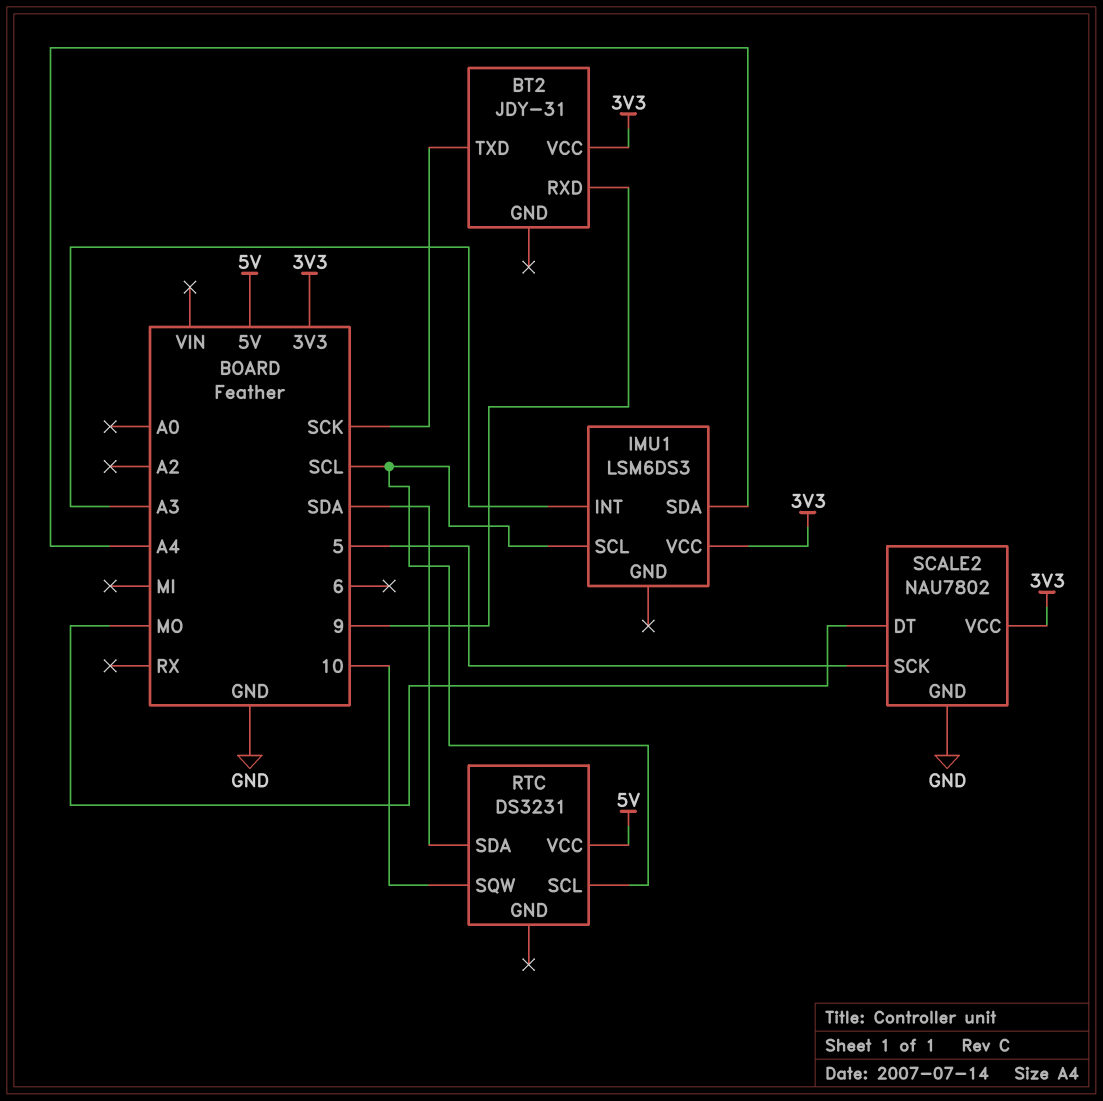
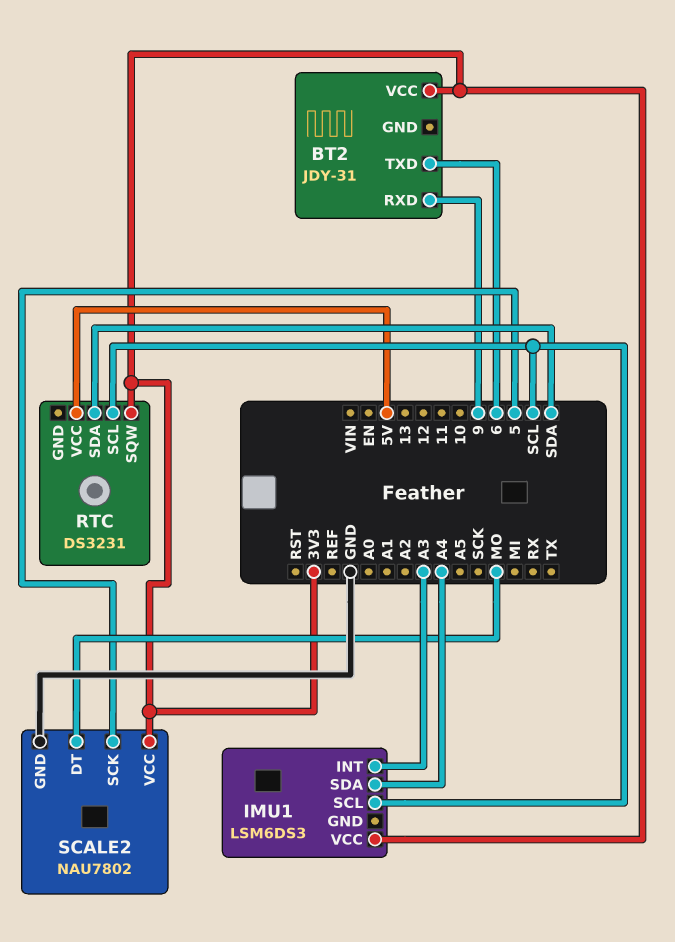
BT2 pin TXD: SCK -> 6
RTC pin SQW: 10 -> 3V3

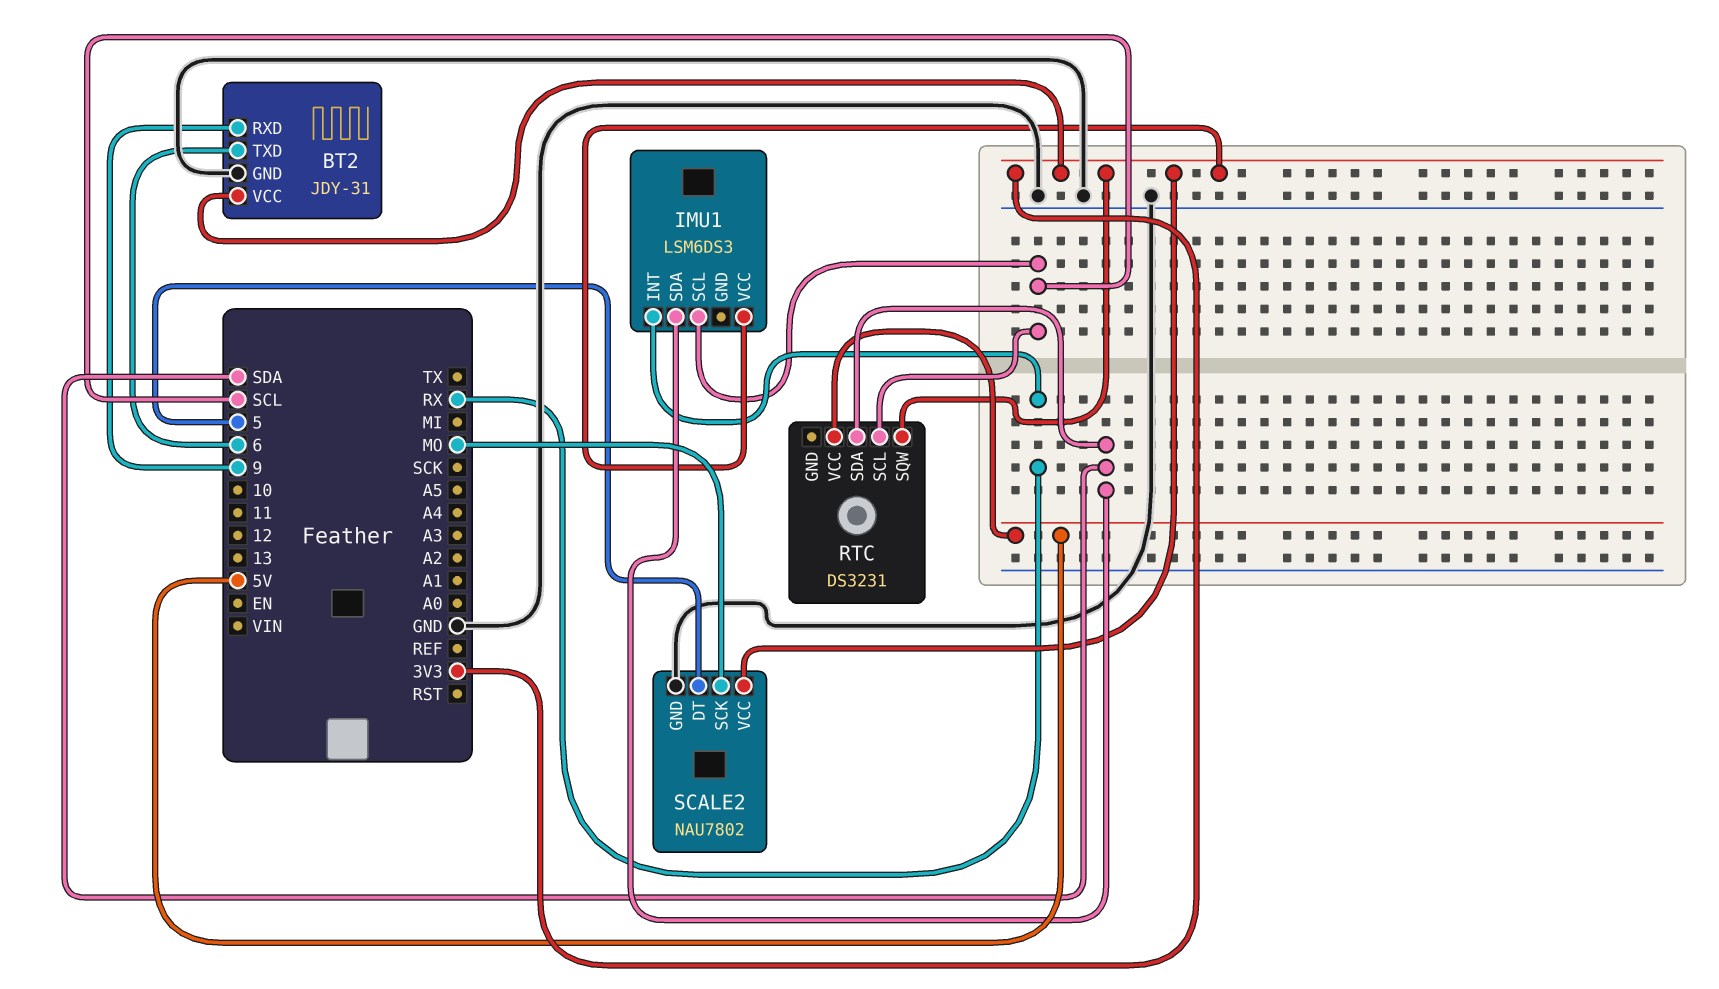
BT2 pin GND: none -> GND
IMU1 pin INT: A3 -> RX
IMU1 pin SDA: A4 -> SDA
SCALE2 pin DT: MO -> 5
SCALE2 pin SCK: 5 -> MO

